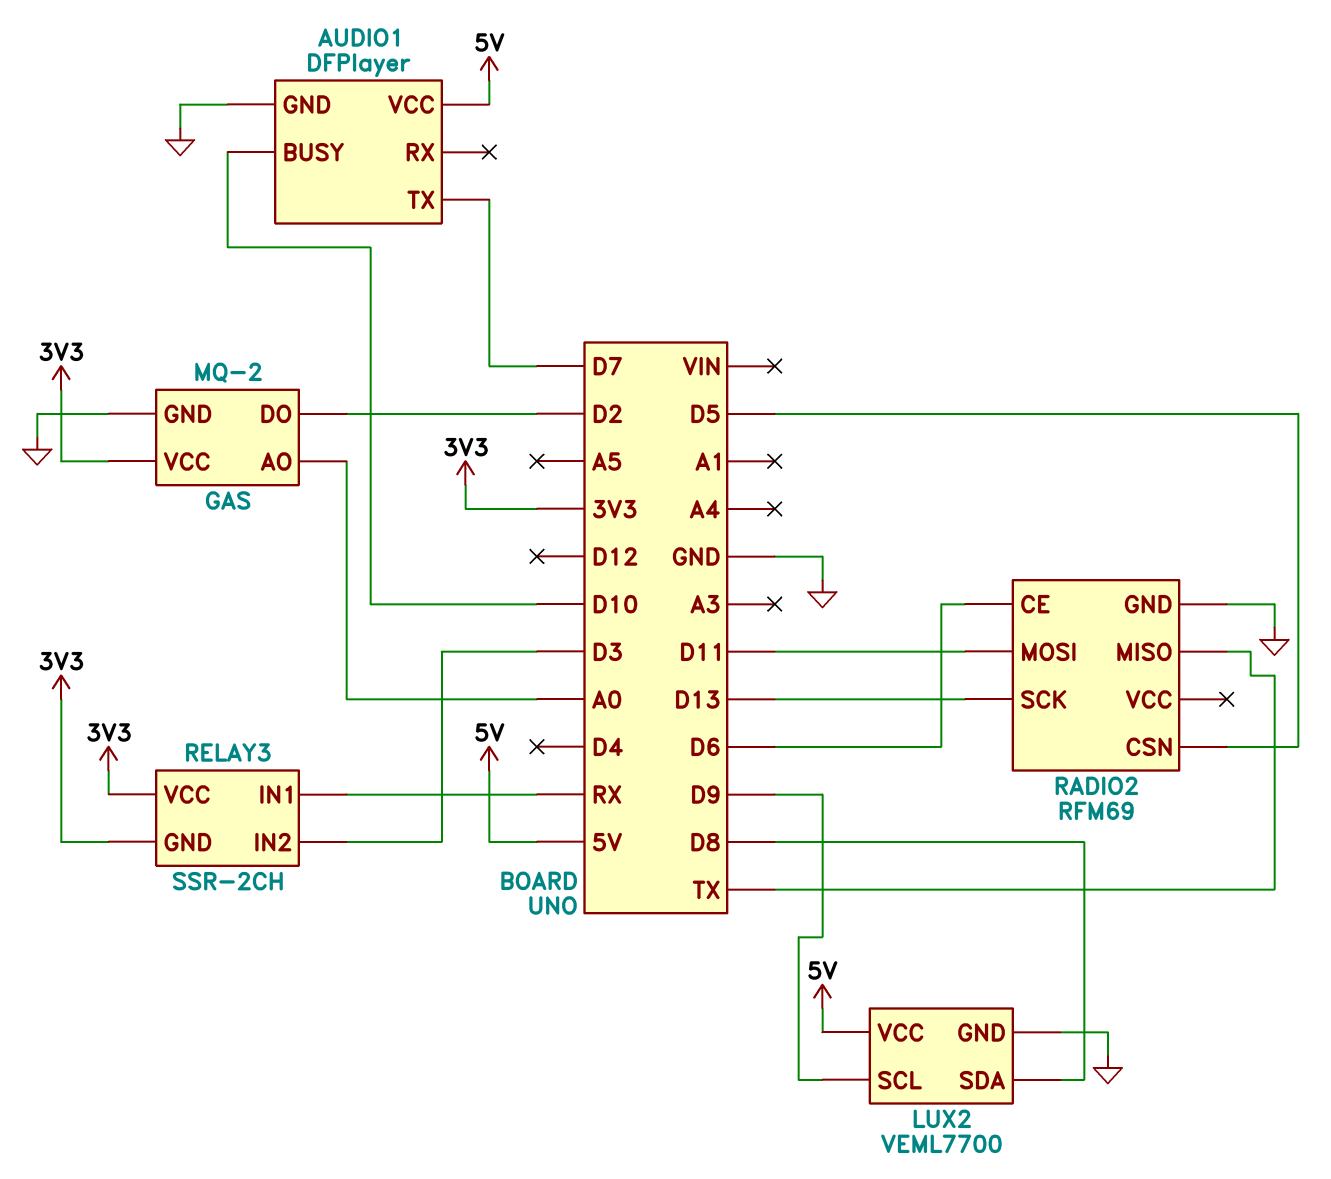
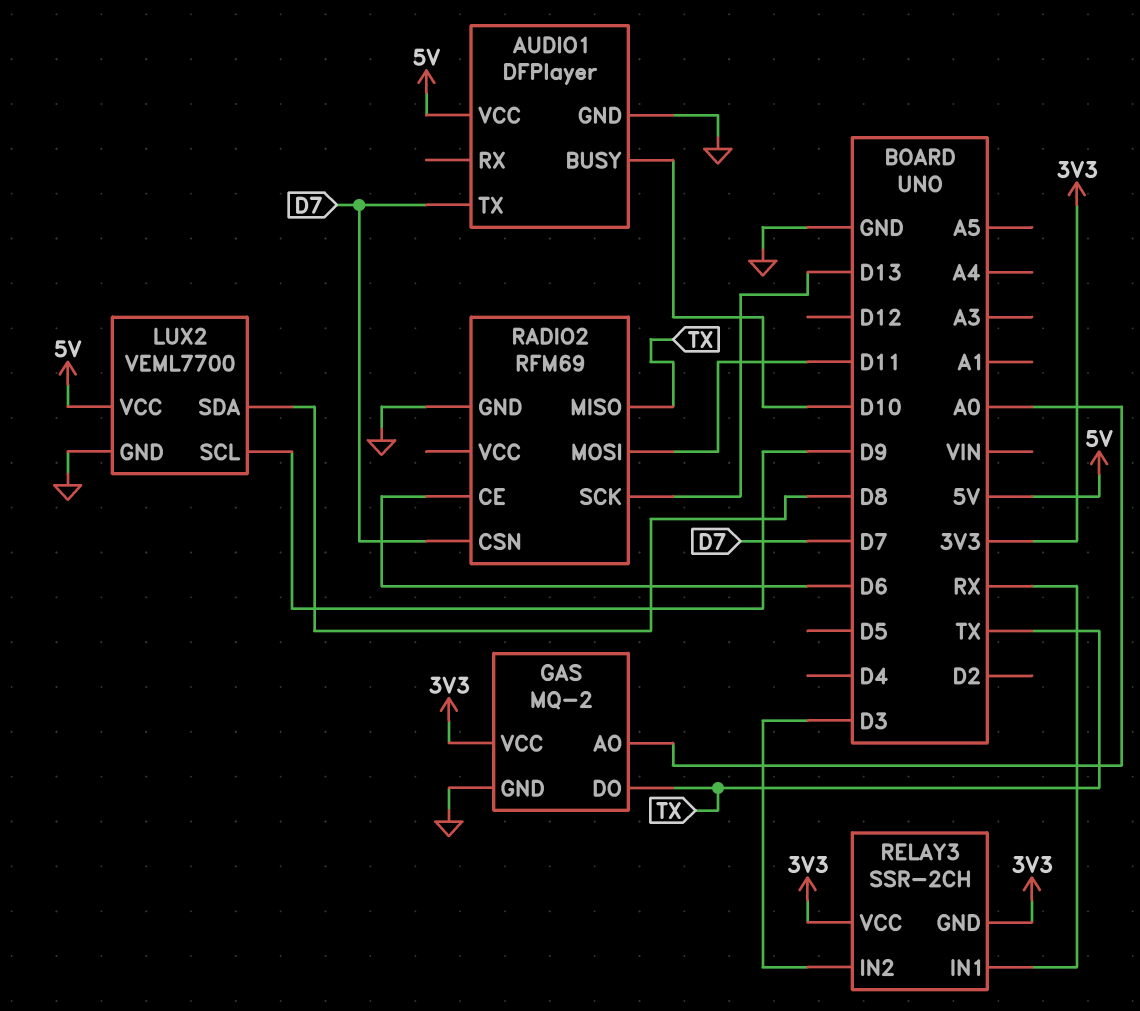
GAS pin DO: D2 -> TX
RADIO2 pin CSN: D5 -> D7

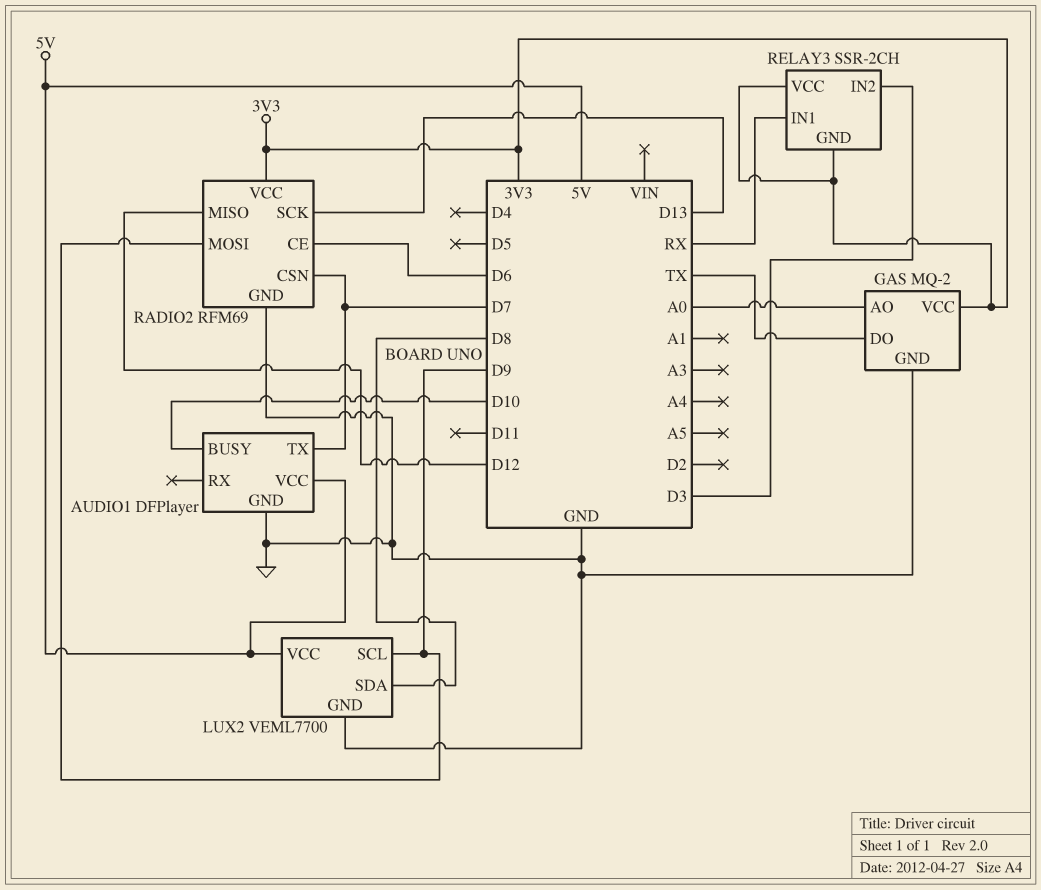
RADIO2 pin MISO: TX -> D12
RADIO2 pin MOSI: D11 -> D9
RADIO2 pin VCC: none -> 3V3

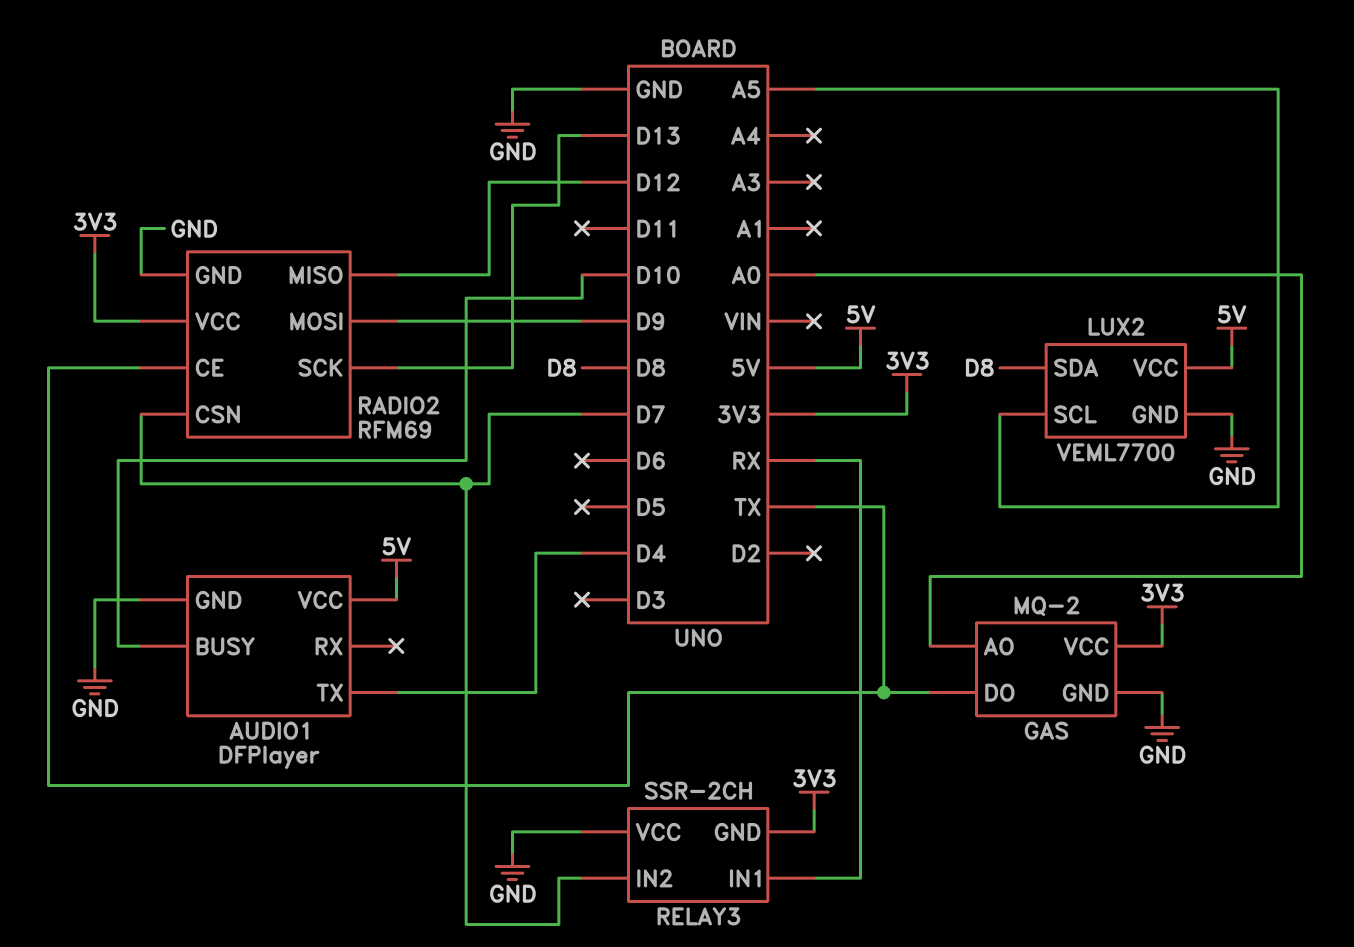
AUDIO1 pin TX: D7 -> D4
LUX2 pin SCL: D9 -> A5
RADIO2 pin CE: D6 -> TX
RELAY3 pin IN2: D3 -> D7
RELAY3 pin VCC: 3V3 -> GND

